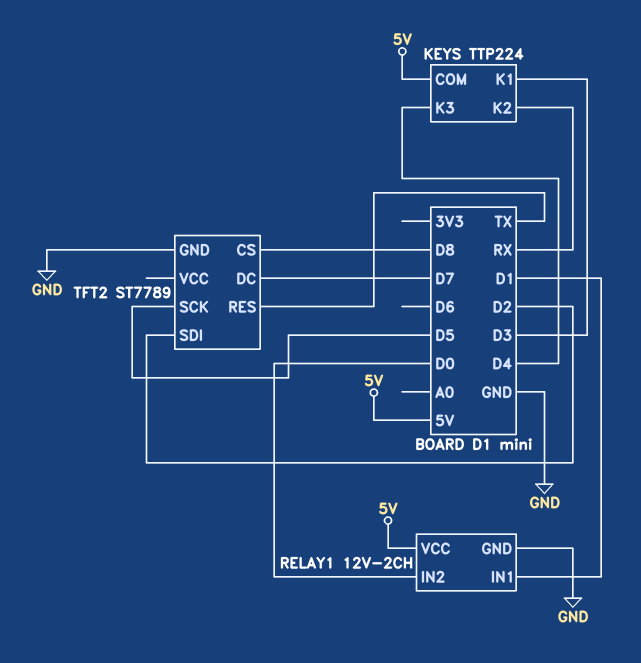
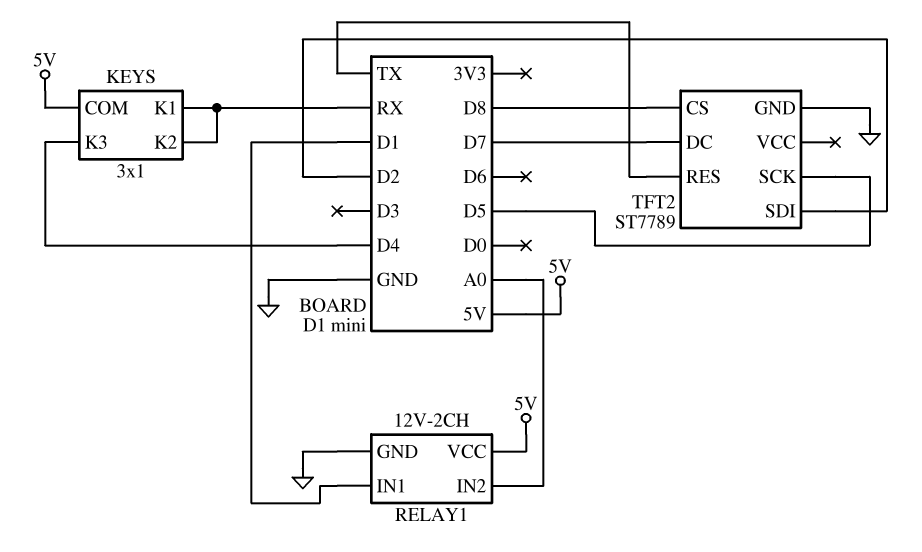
KEYS: TTP224 -> 3x1
KEYS pin K1: D3 -> RX
RELAY1 pin IN2: D0 -> A0

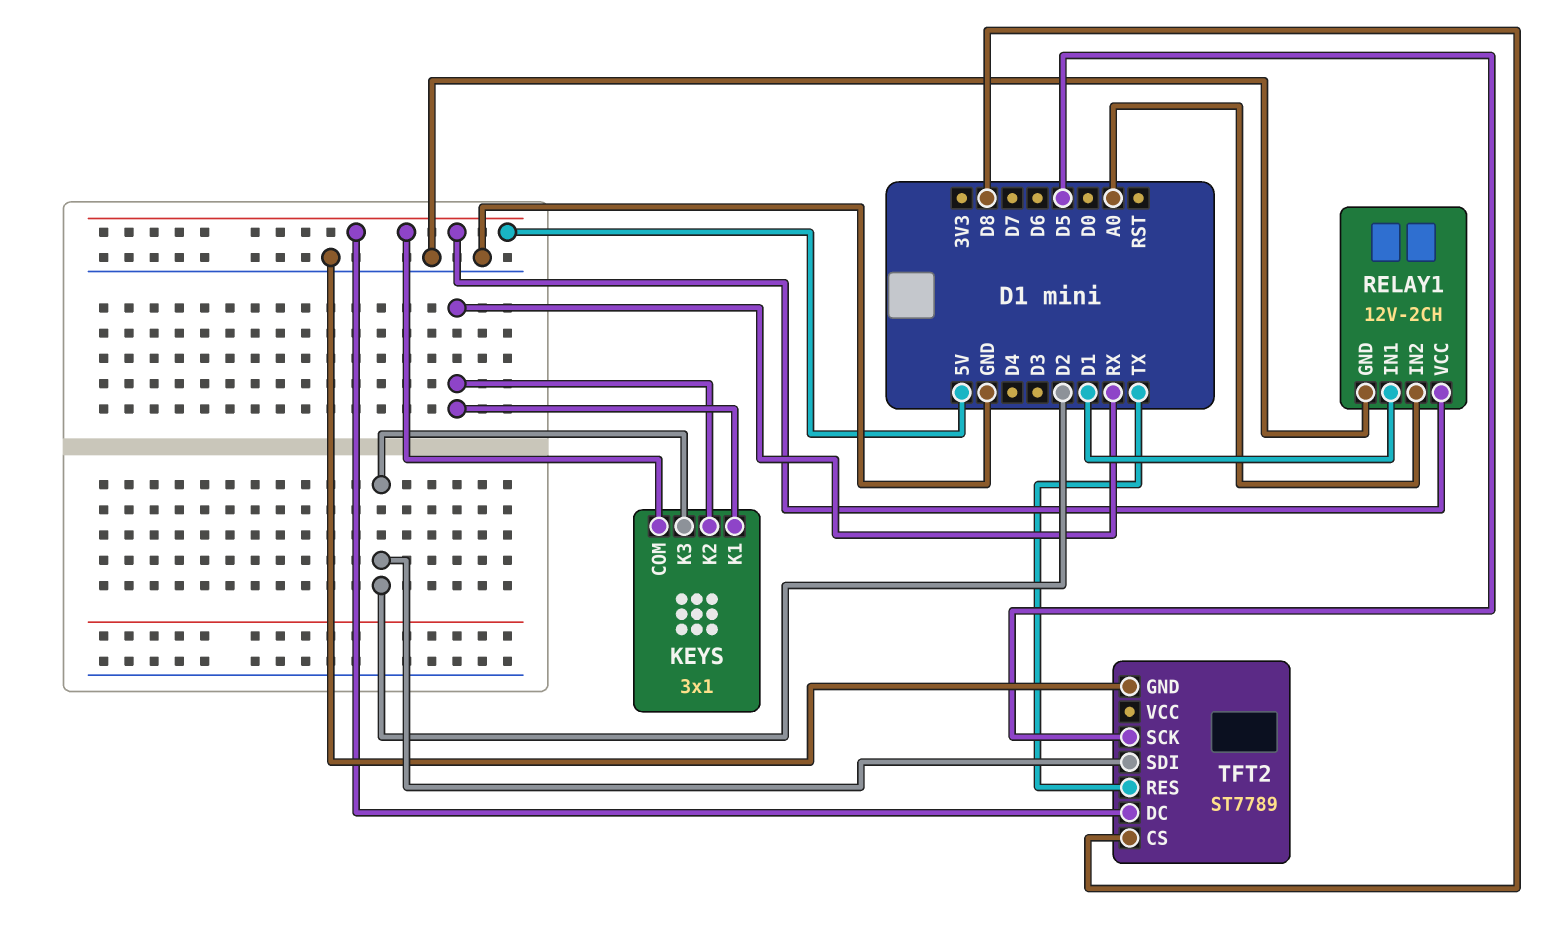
KEYS pin K3: D4 -> D2
TFT2 pin DC: D7 -> 5V

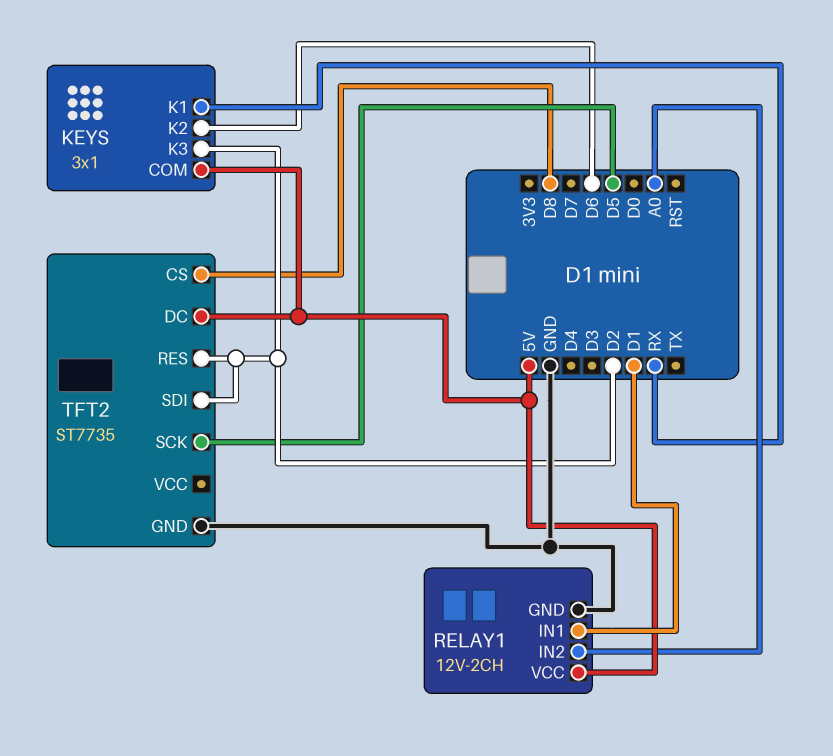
KEYS pin K2: RX -> D6
TFT2: ST7789 -> ST7735
TFT2 pin RES: TX -> D2

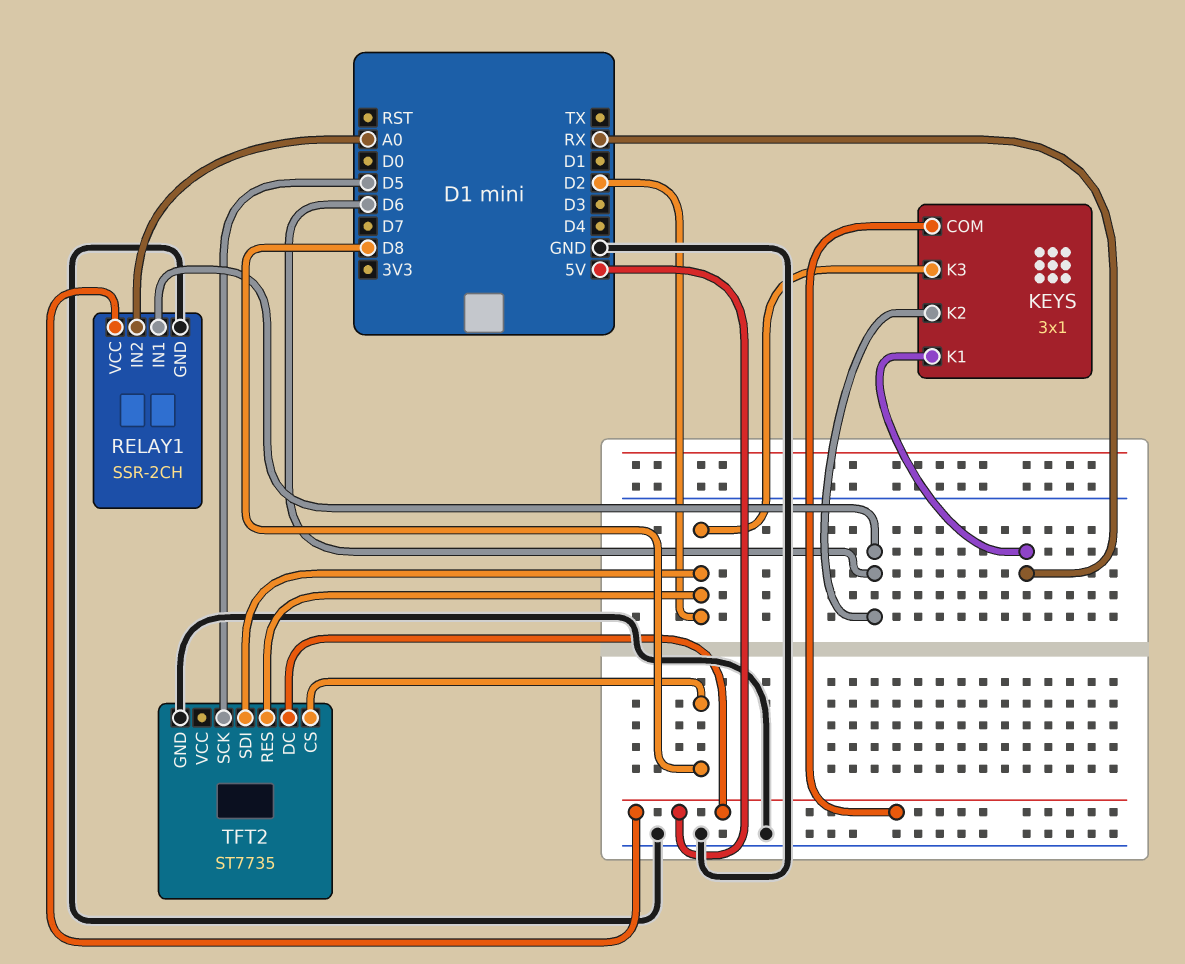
RELAY1: 12V-2CH -> SSR-2CH
RELAY1 pin IN1: D1 -> D6

